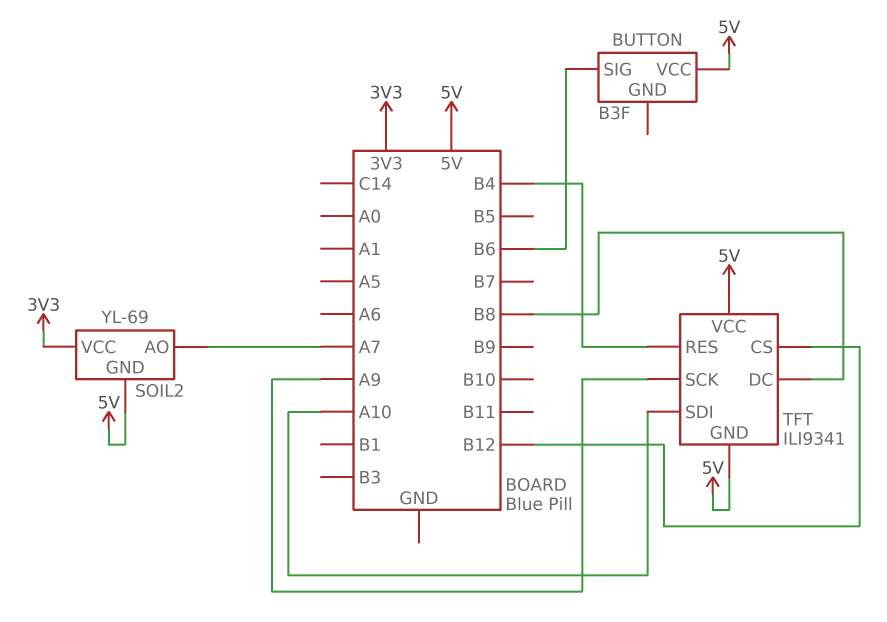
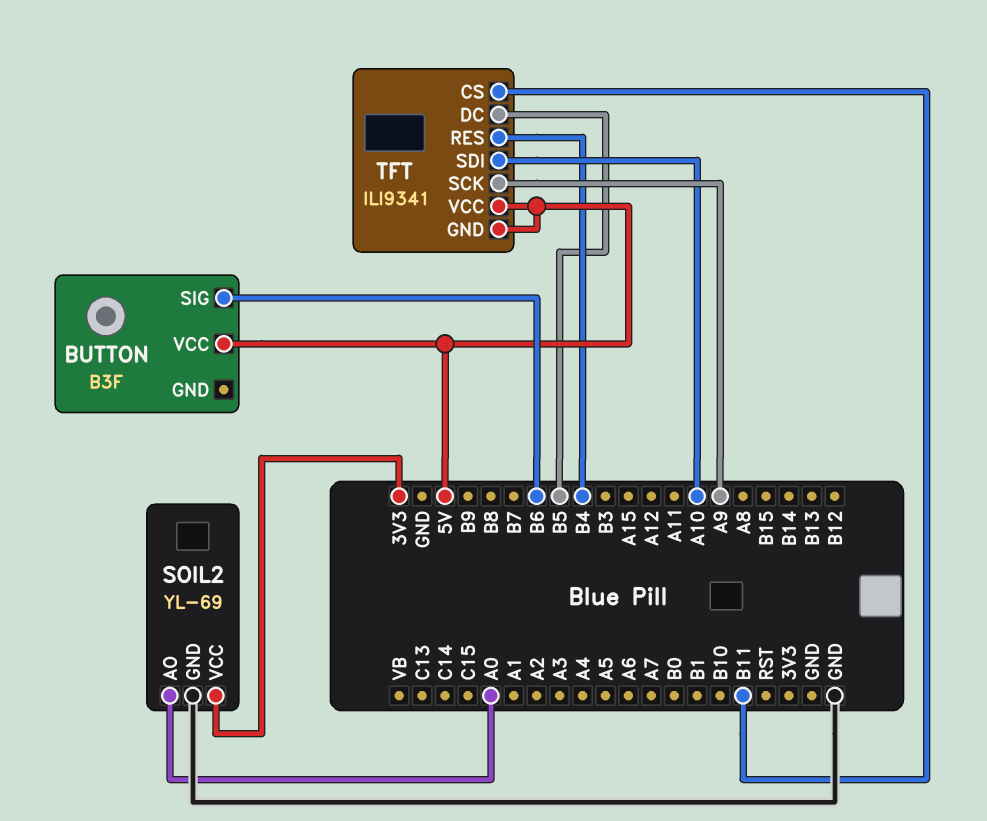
SOIL2 pin AO: A7 -> A0
SOIL2 pin GND: 5V -> GND
TFT pin CS: B12 -> B11
TFT pin DC: B8 -> B5

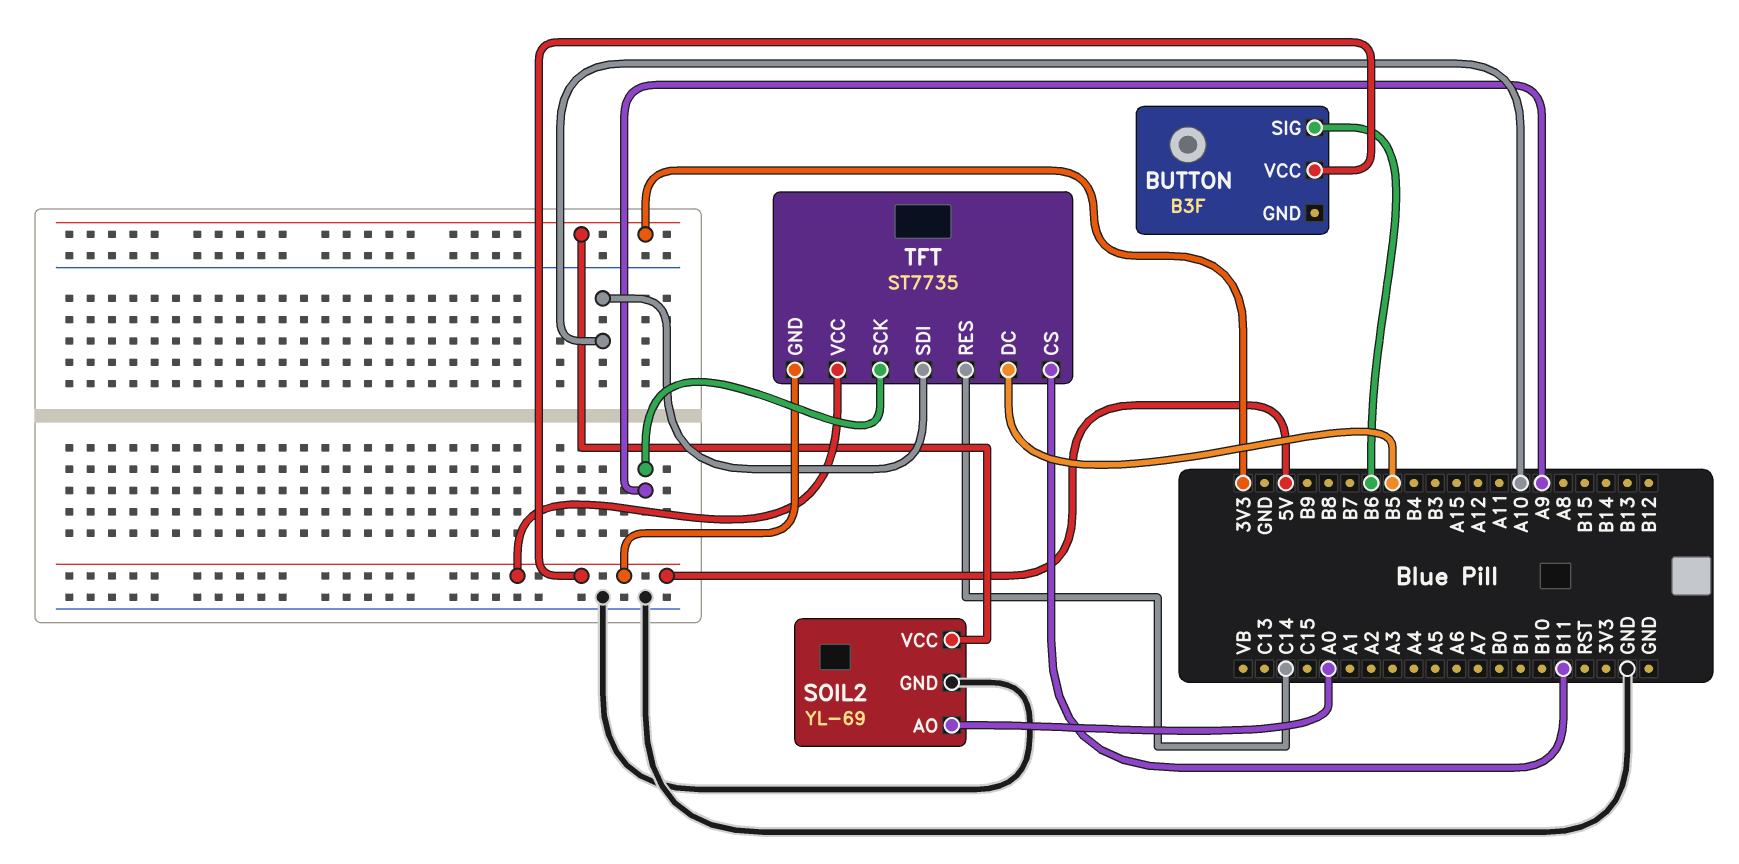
TFT: ILI9341 -> ST7735
TFT pin RES: B4 -> C14

